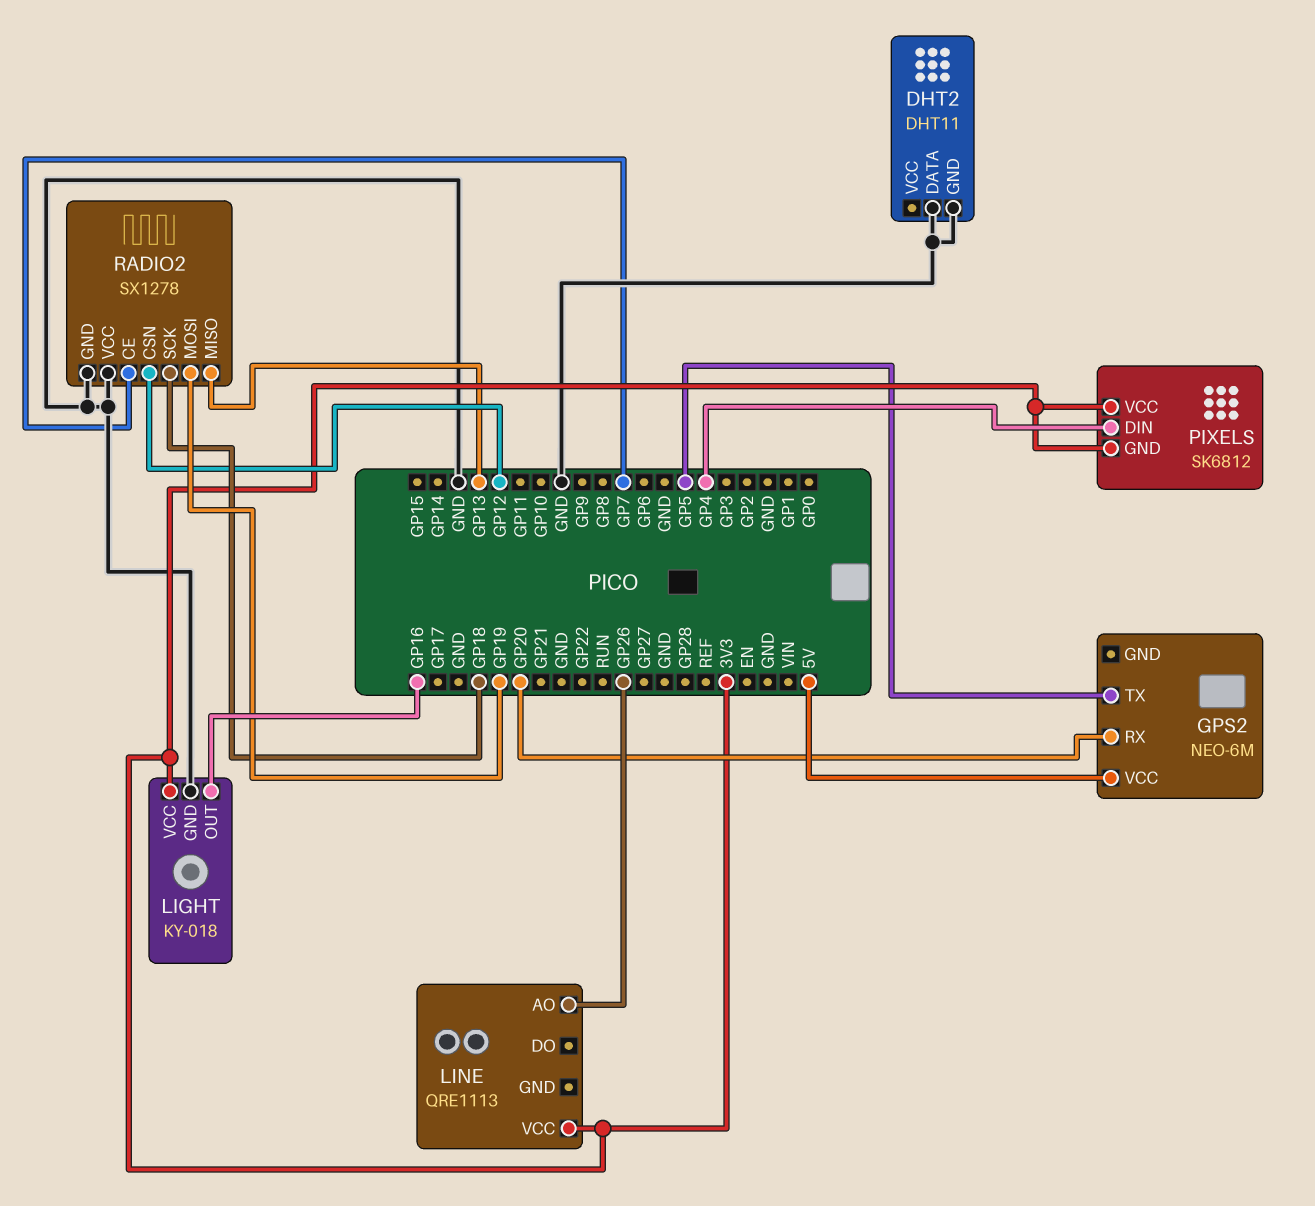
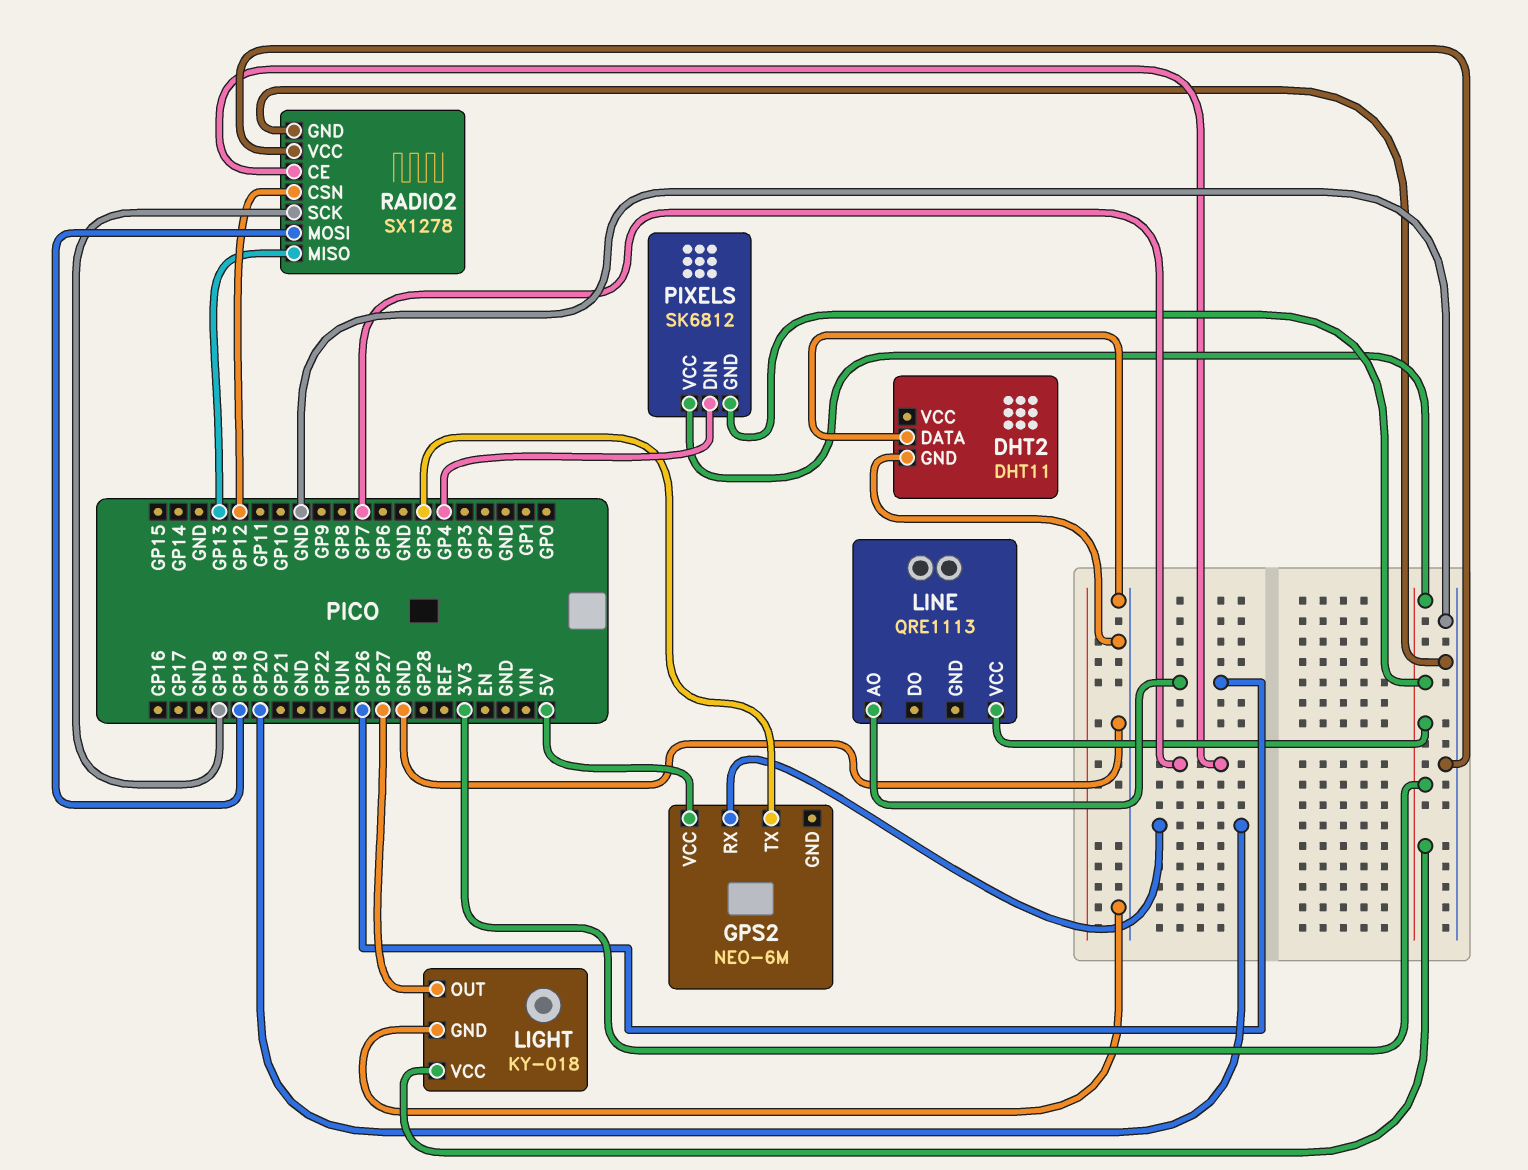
LIGHT pin OUT: GP16 -> GP27

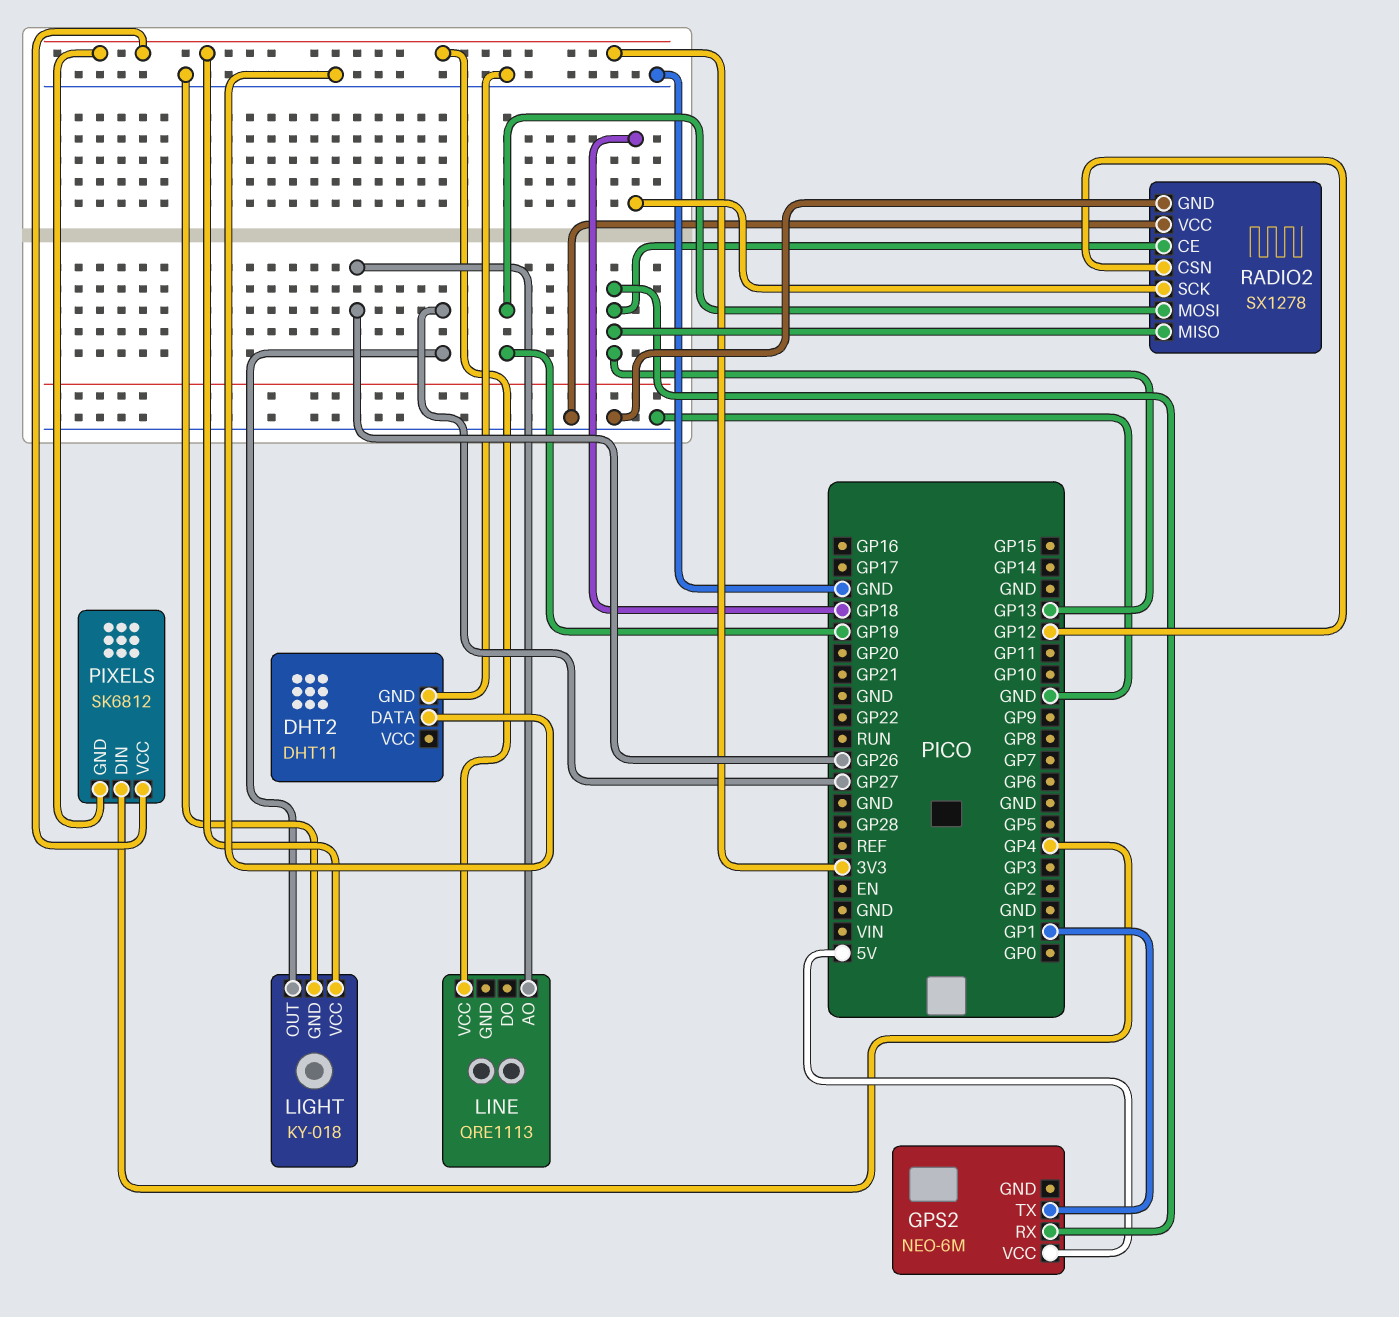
GPS2 pin RX: GP20 -> GP13
GPS2 pin TX: GP5 -> GP1
RADIO2 pin CE: GP7 -> GP13

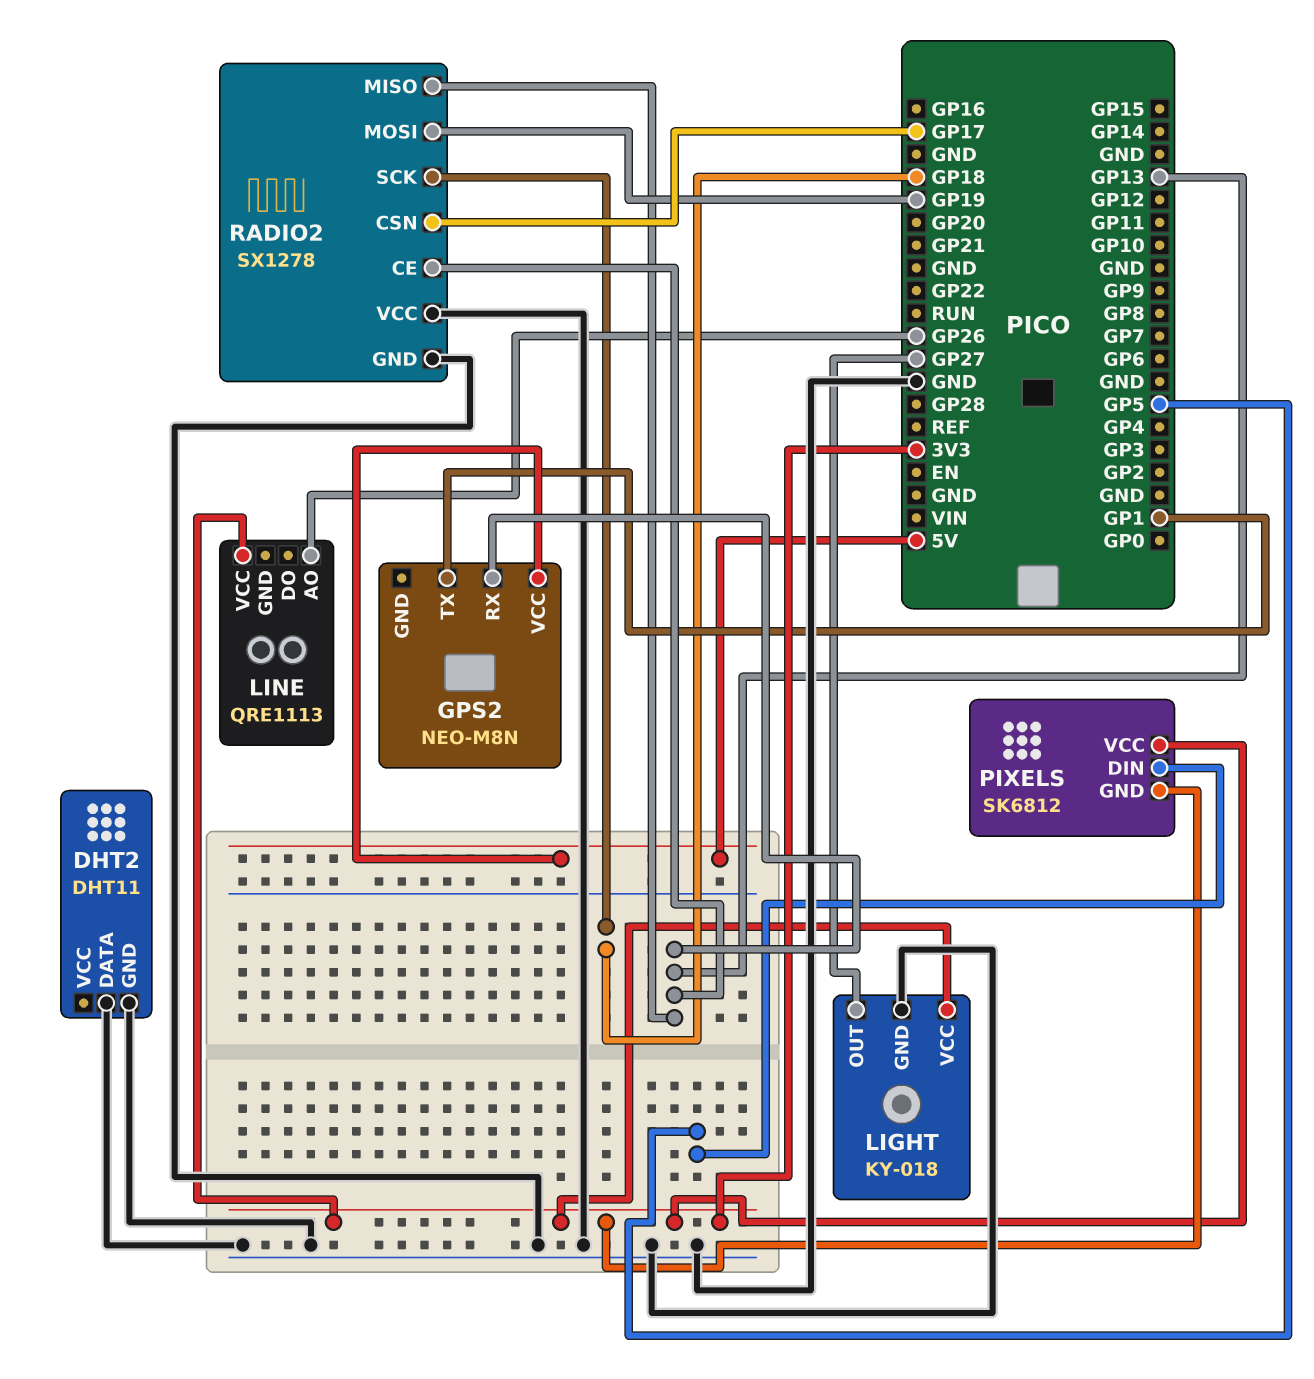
GPS2: NEO-6M -> NEO-M8N
PIXELS pin DIN: GP4 -> GP5
RADIO2 pin CSN: GP12 -> GP17

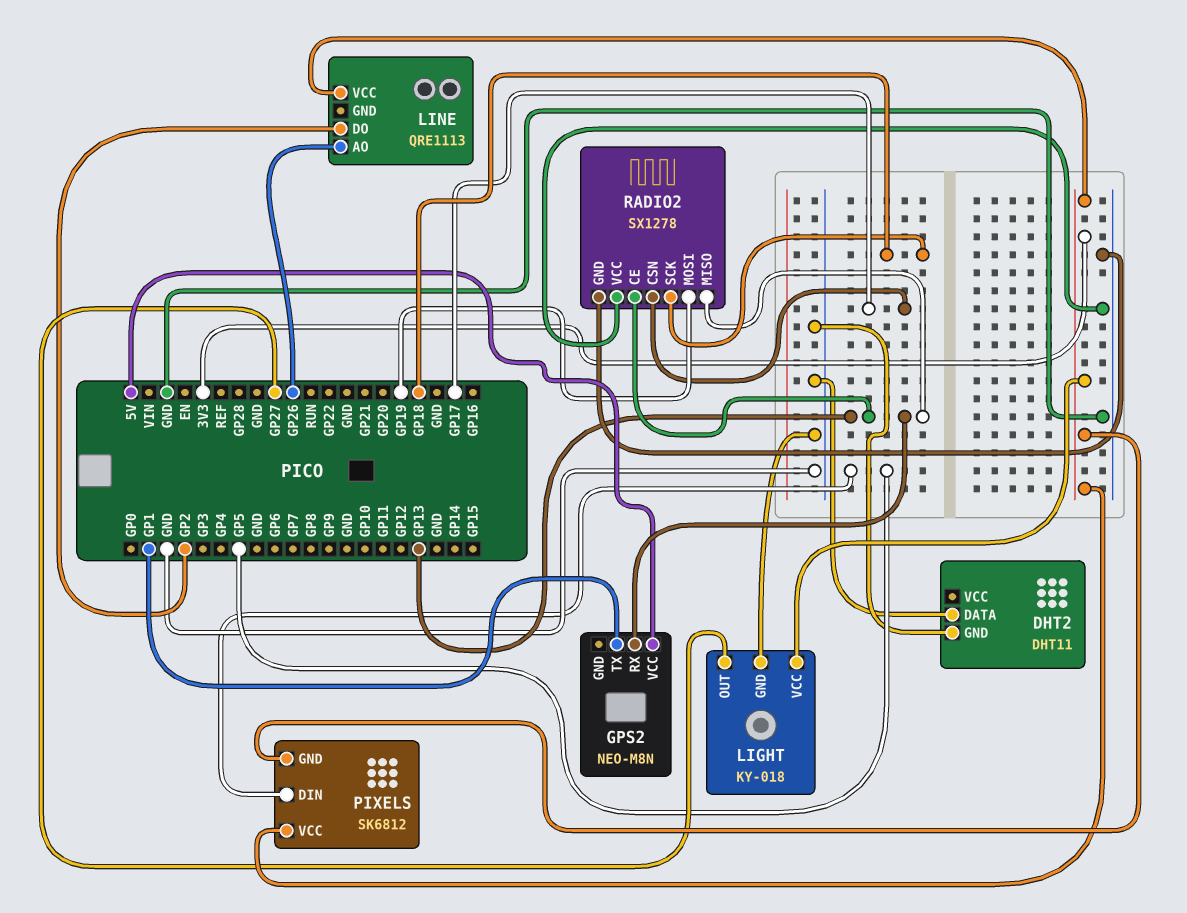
LINE pin DO: none -> GP2

